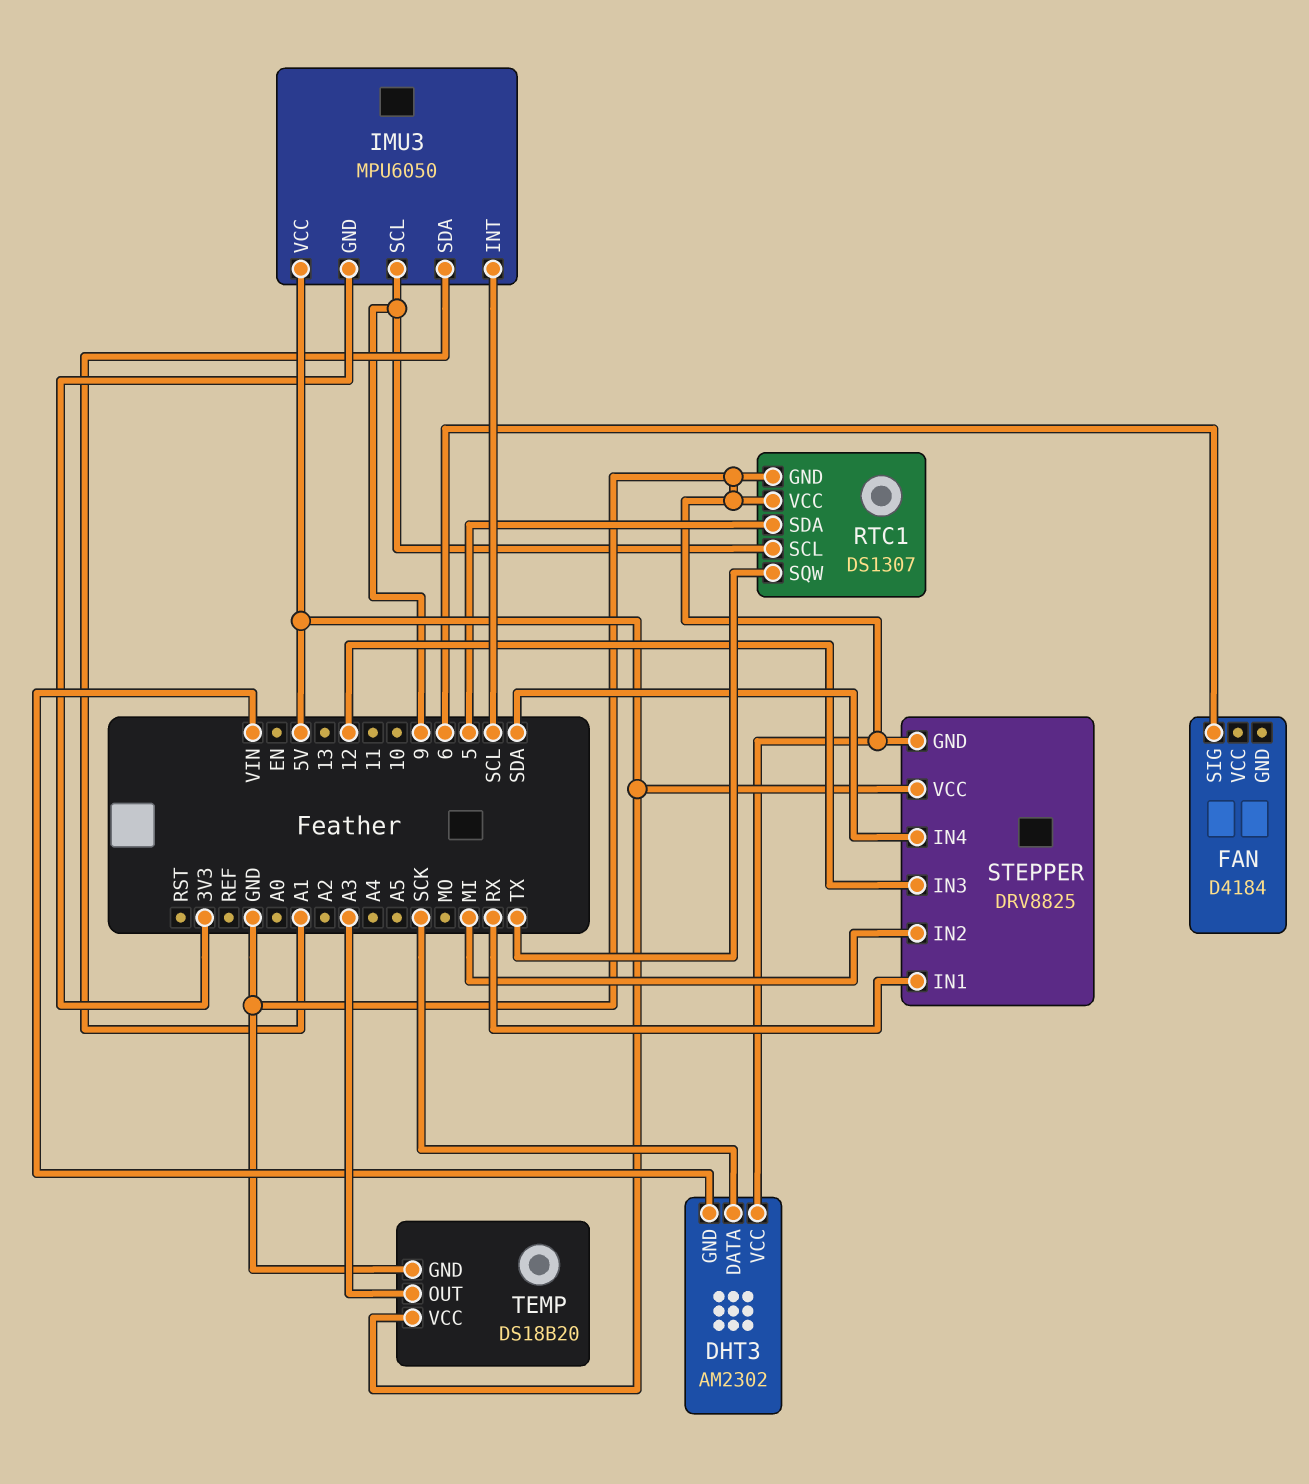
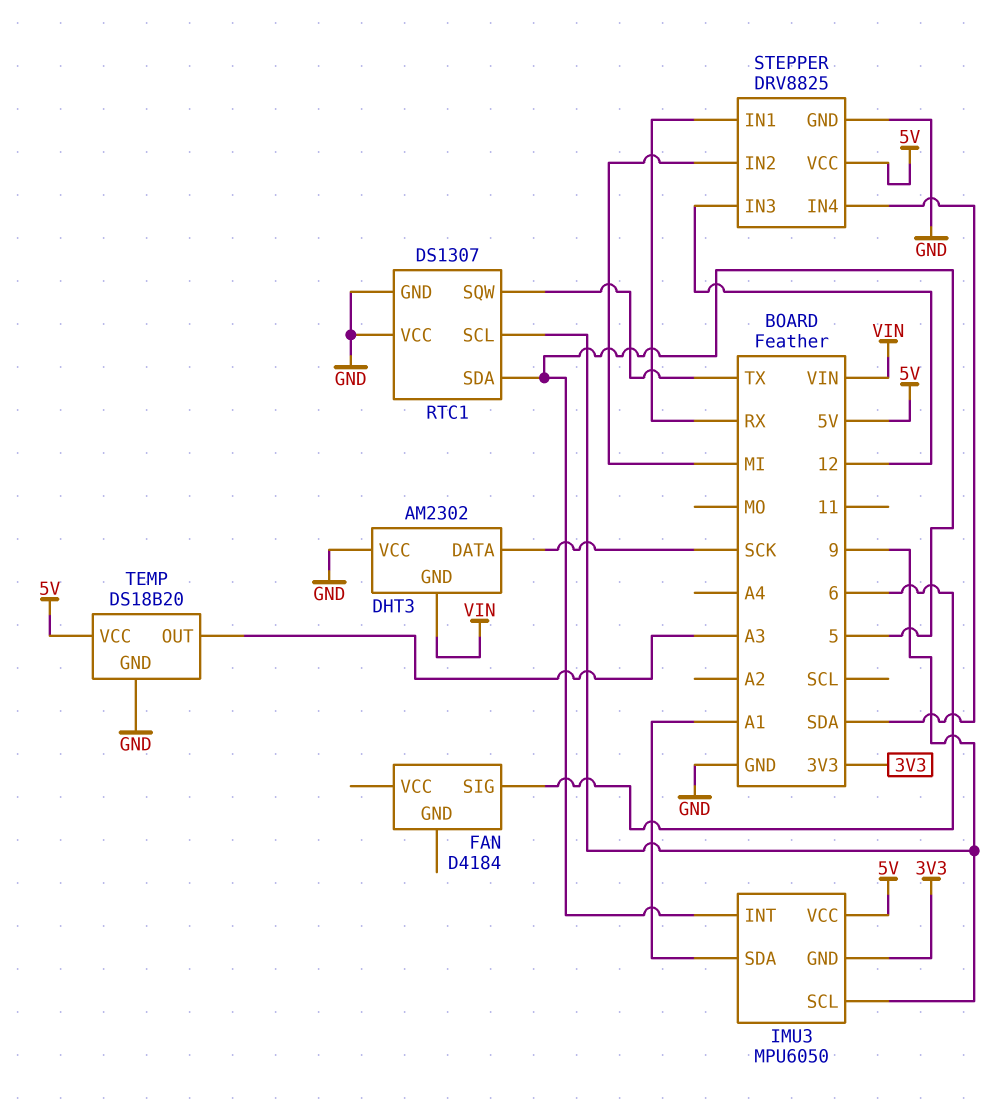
IMU3 pin INT: SCL -> 5

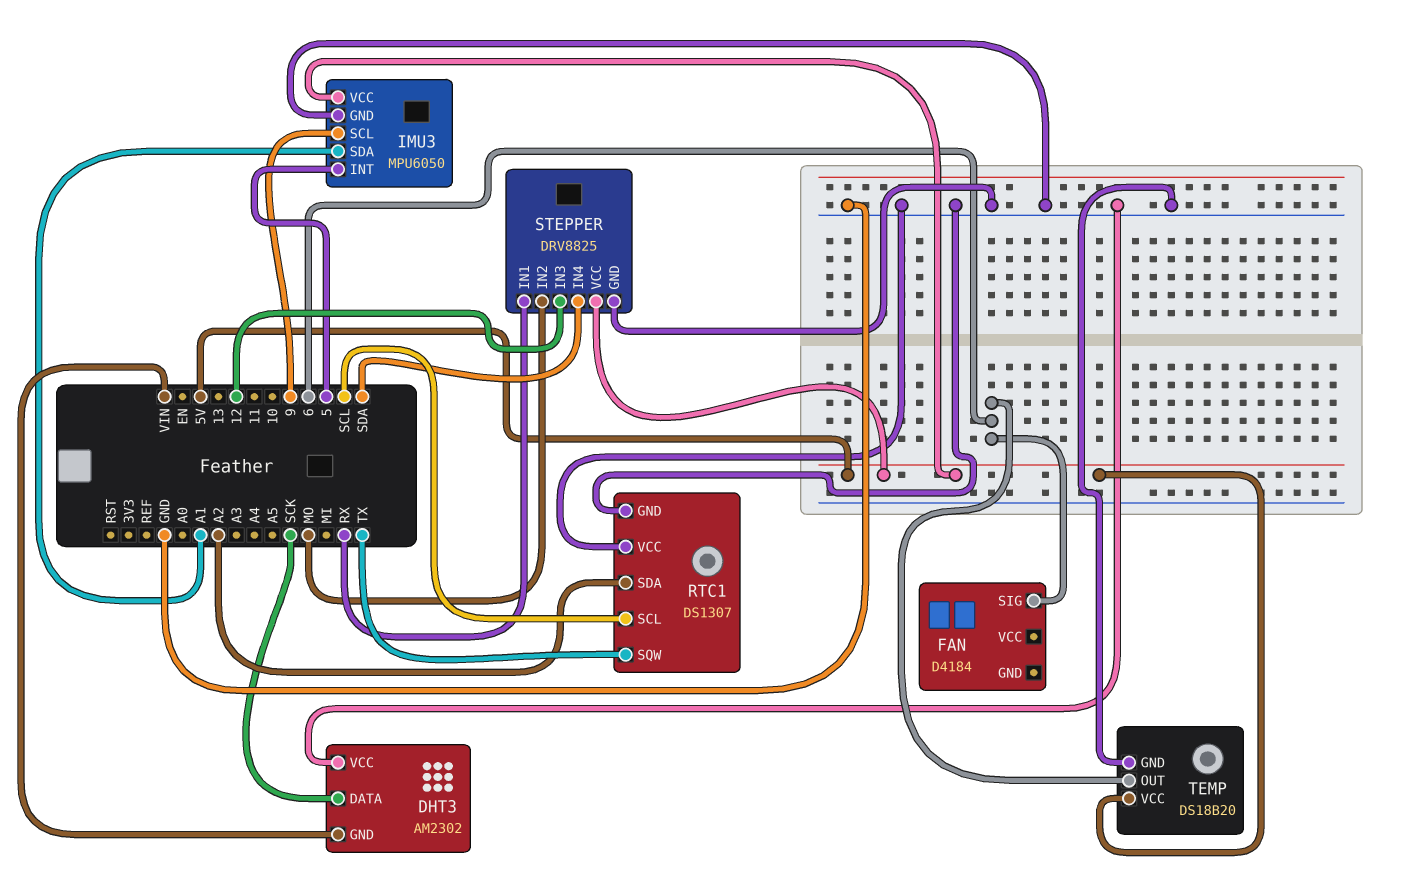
IMU3 pin GND: 3V3 -> GND
RTC1 pin SCL: 9 -> SCL
RTC1 pin SDA: 5 -> A2
STEPPER pin IN2: MI -> MO
TEMP pin OUT: A3 -> 6

